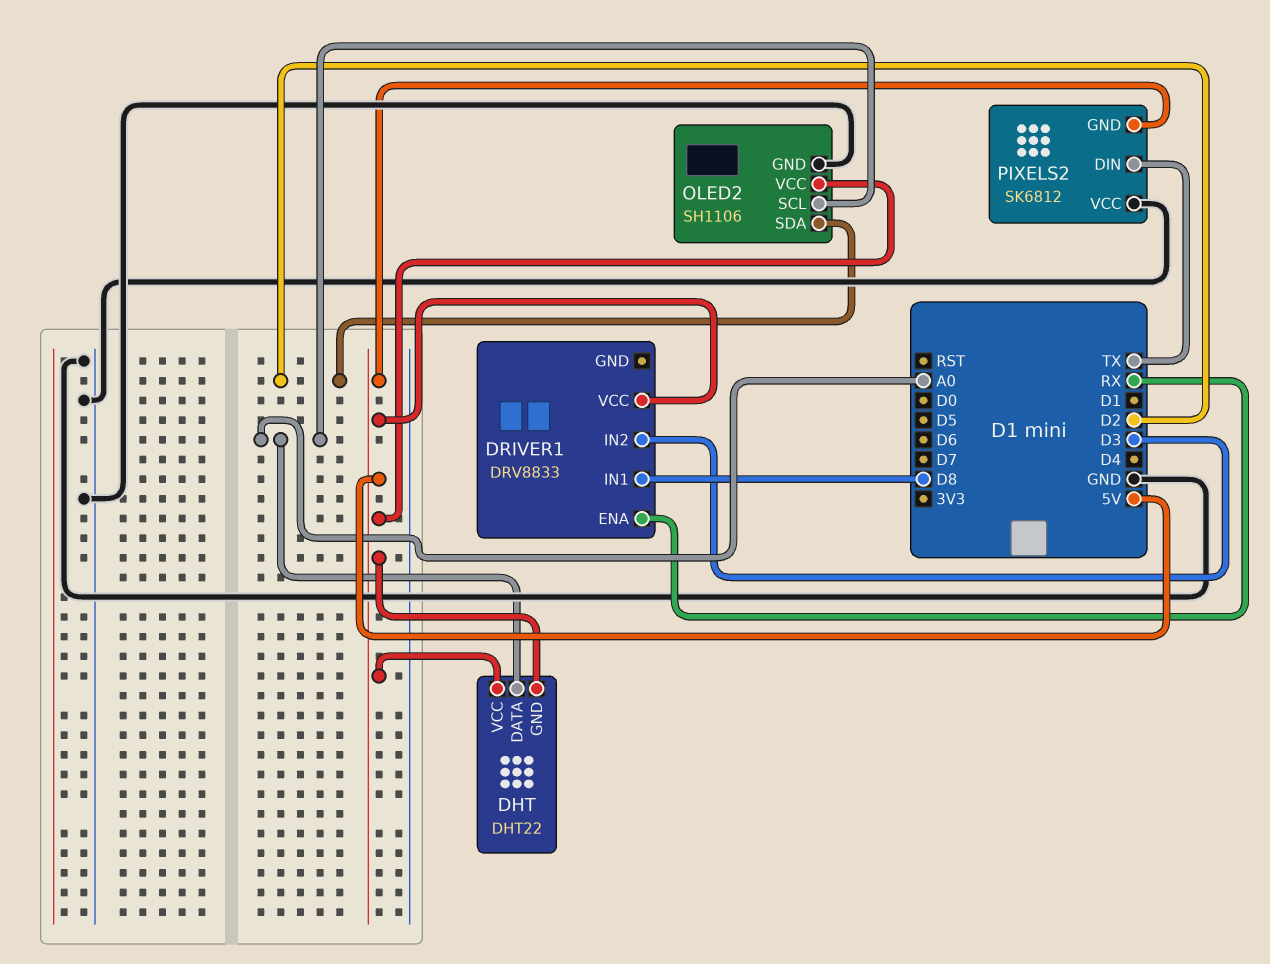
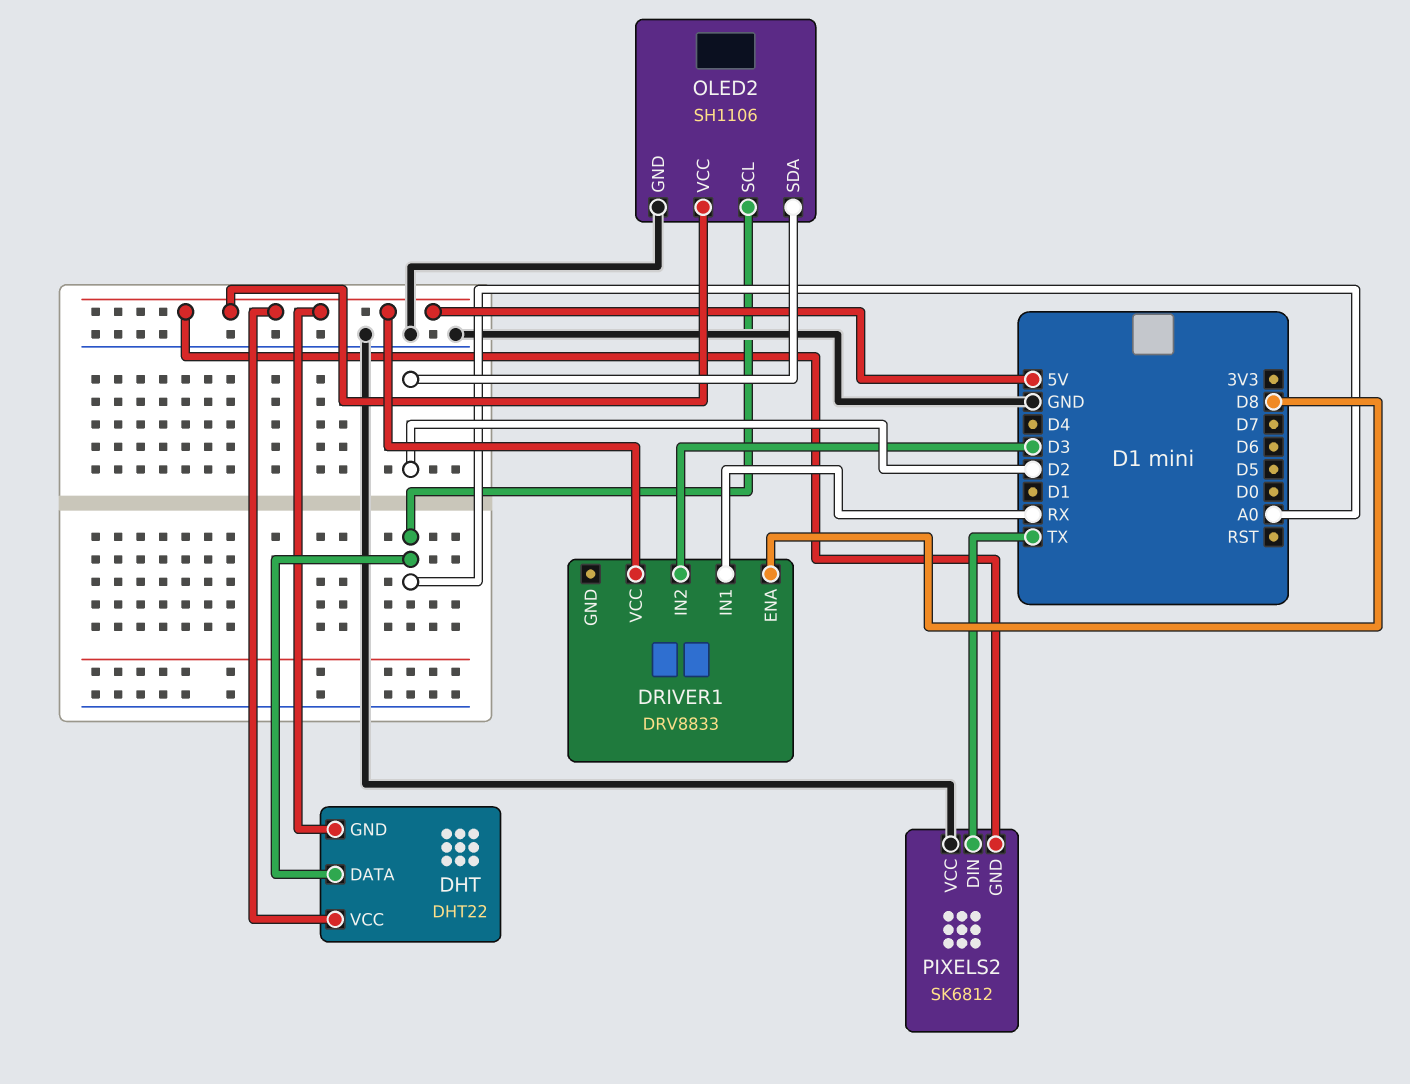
DRIVER1 pin ENA: RX -> D8
DRIVER1 pin IN1: D8 -> RX

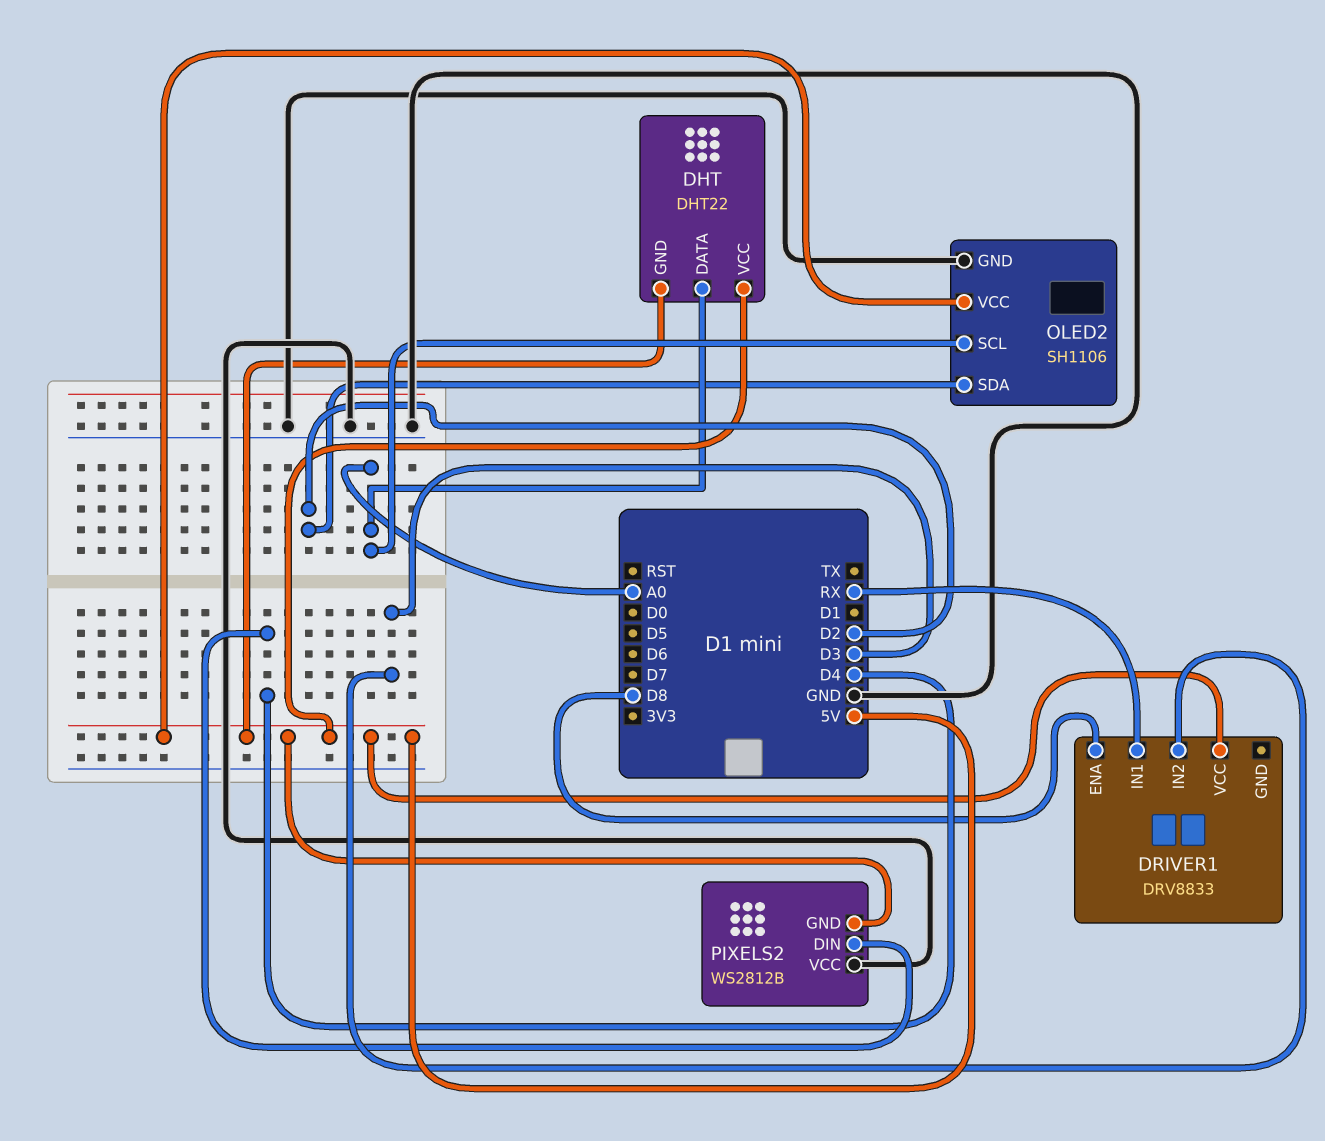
PIXELS2: SK6812 -> WS2812B
PIXELS2 pin DIN: TX -> D4

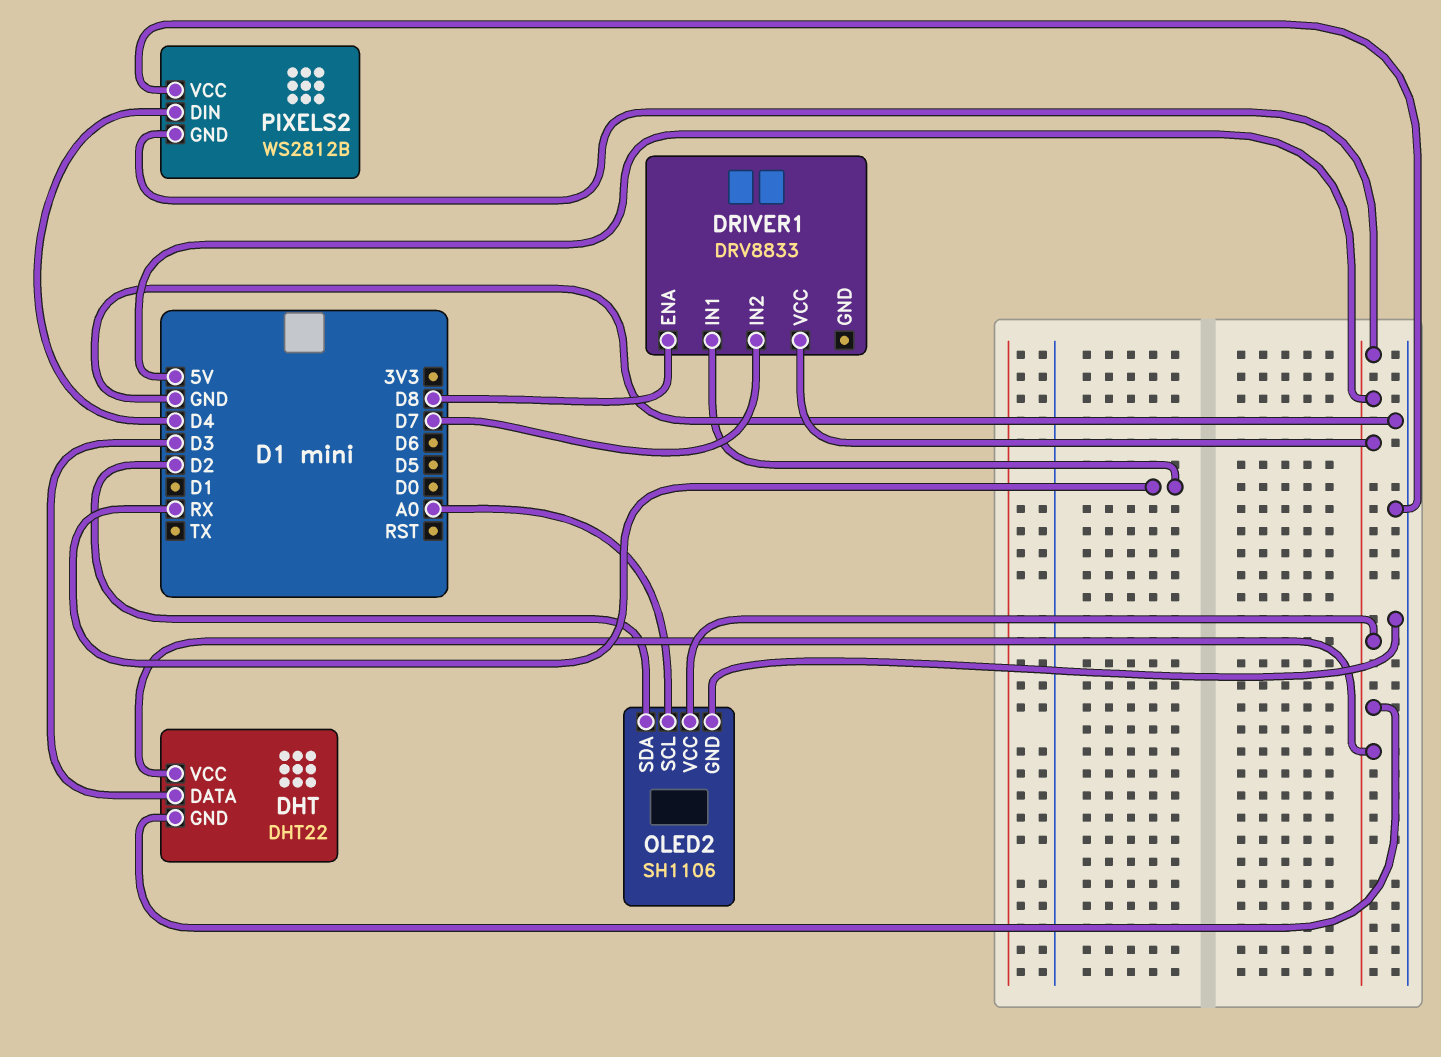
DHT pin DATA: A0 -> D3
DRIVER1 pin IN2: D3 -> D7

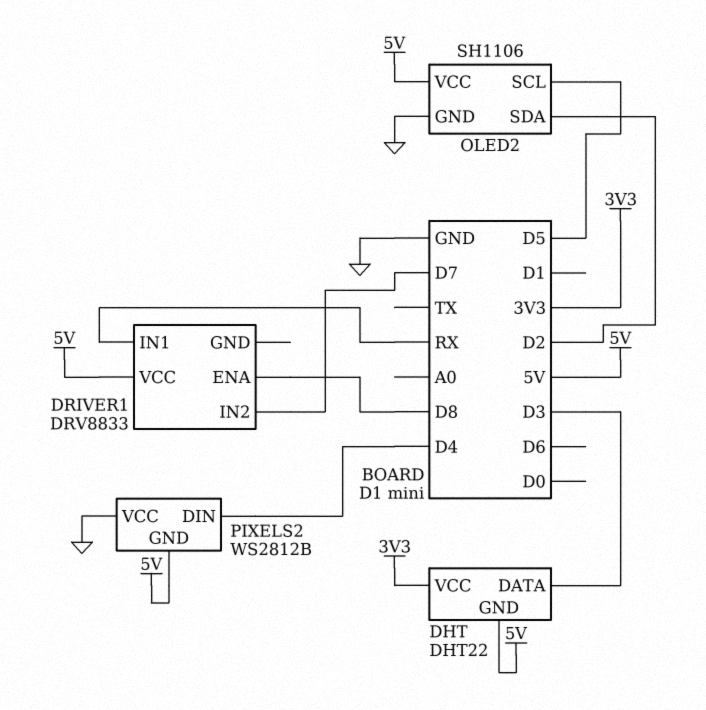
DHT pin VCC: 5V -> 3V3
OLED2 pin SCL: A0 -> D5

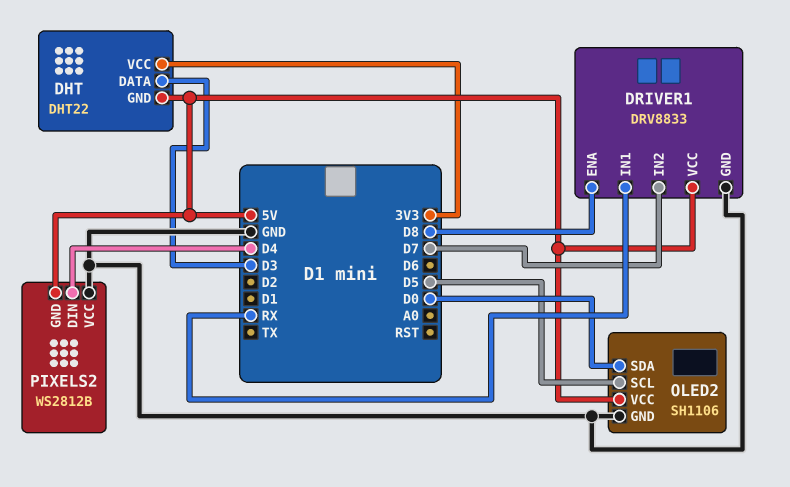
DRIVER1 pin GND: none -> GND
OLED2 pin SDA: D2 -> D0

